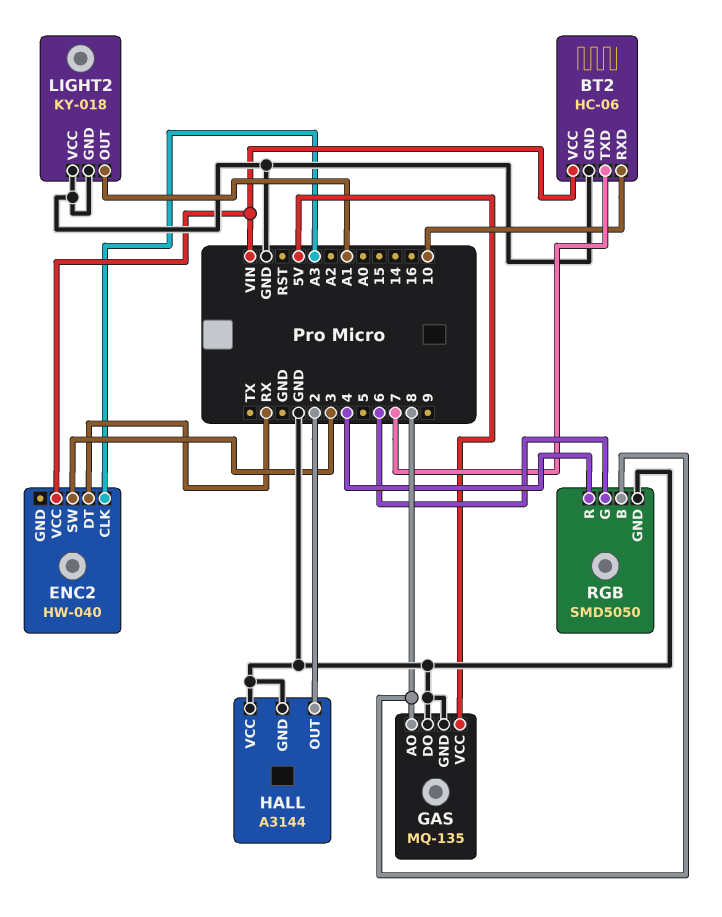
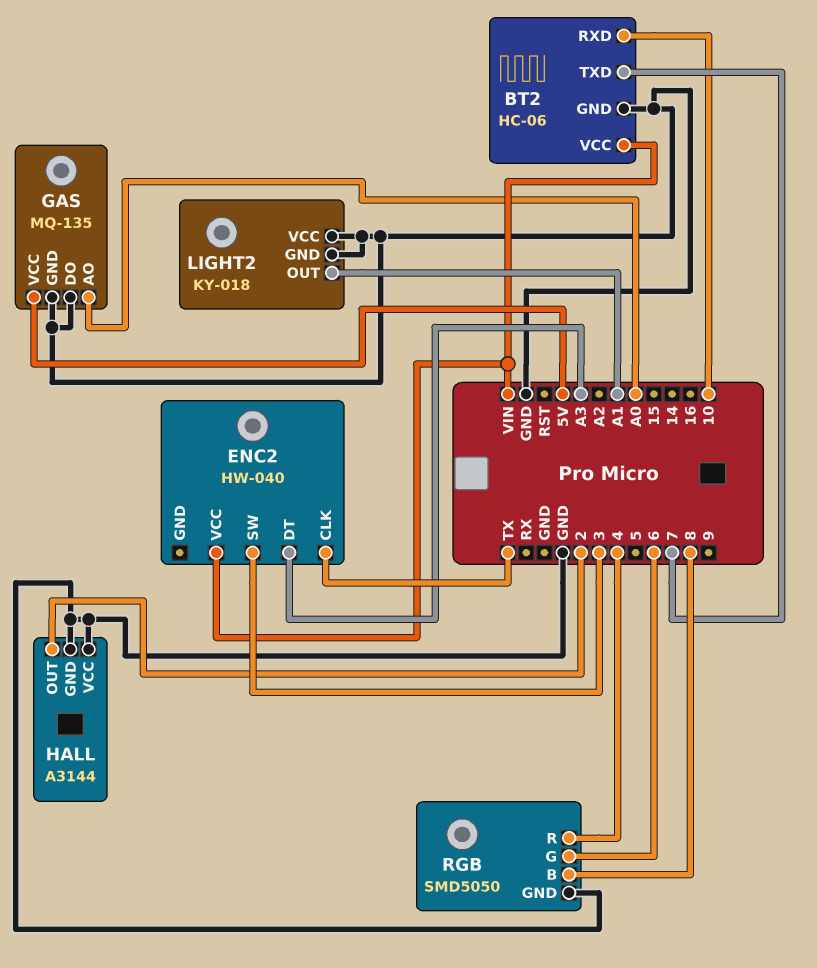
ENC2 pin CLK: A3 -> TX
ENC2 pin DT: RX -> A3
GAS pin AO: 8 -> A0

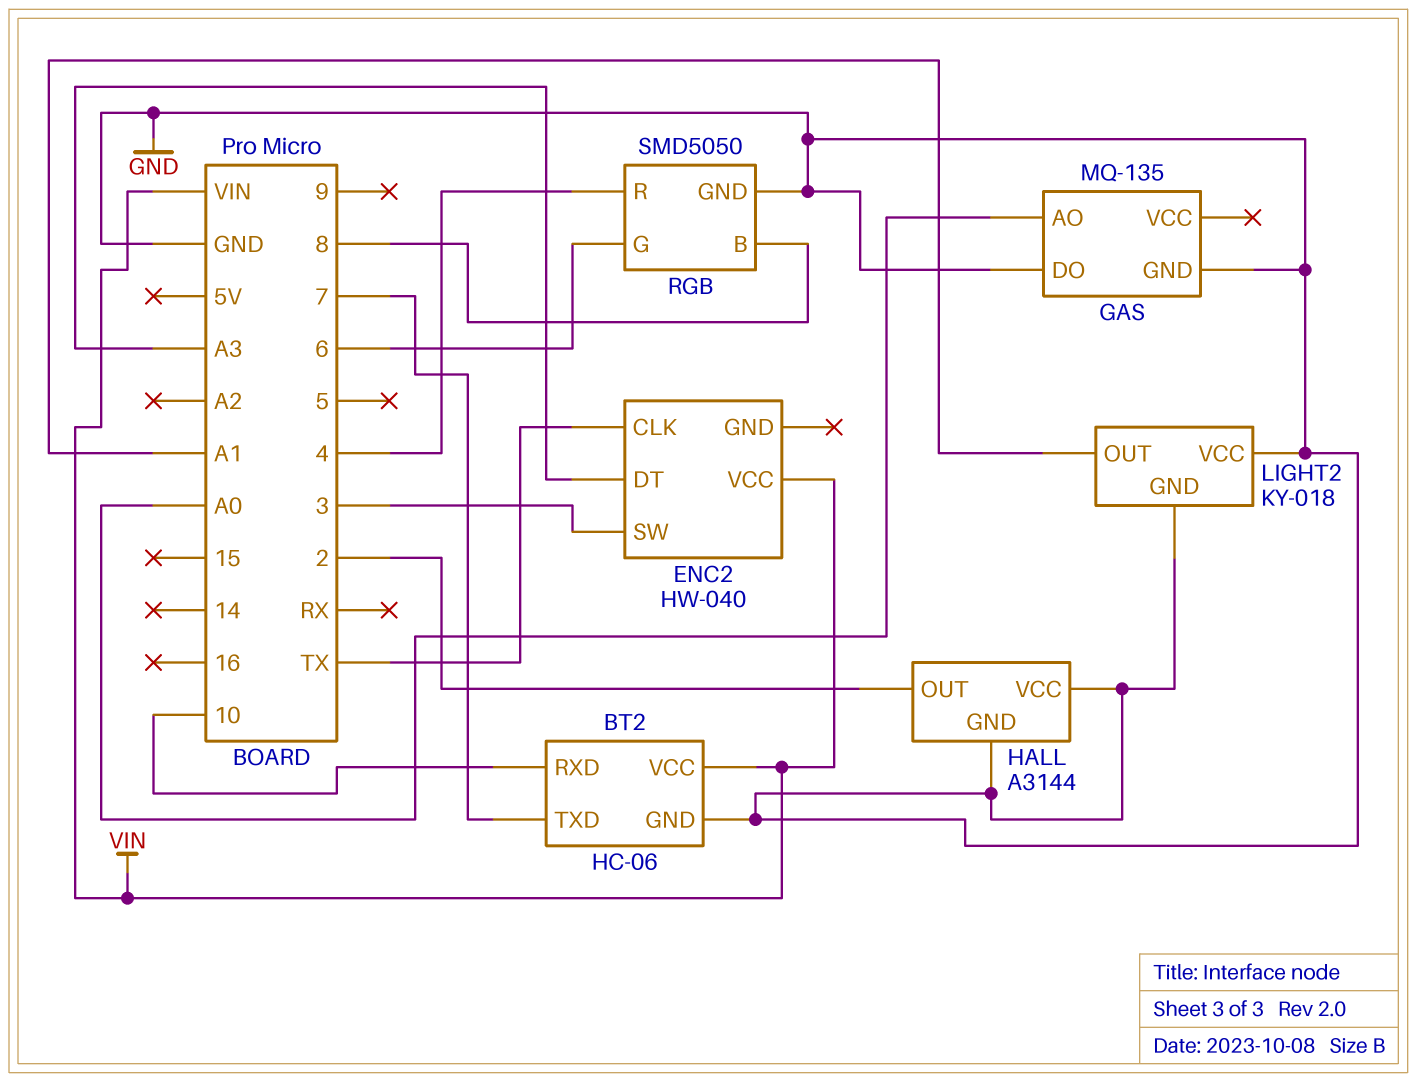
GAS pin VCC: 5V -> none

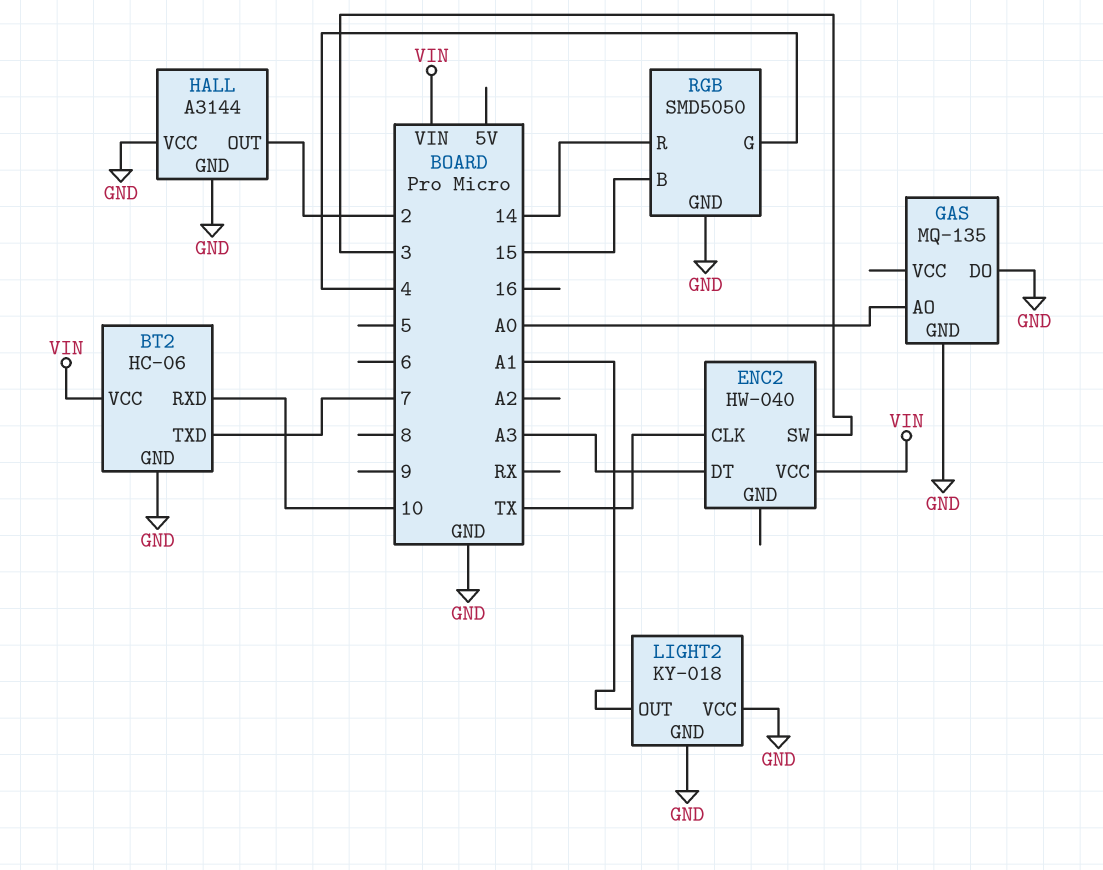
RGB pin B: 8 -> 15
RGB pin G: 6 -> 4
RGB pin R: 4 -> 14

